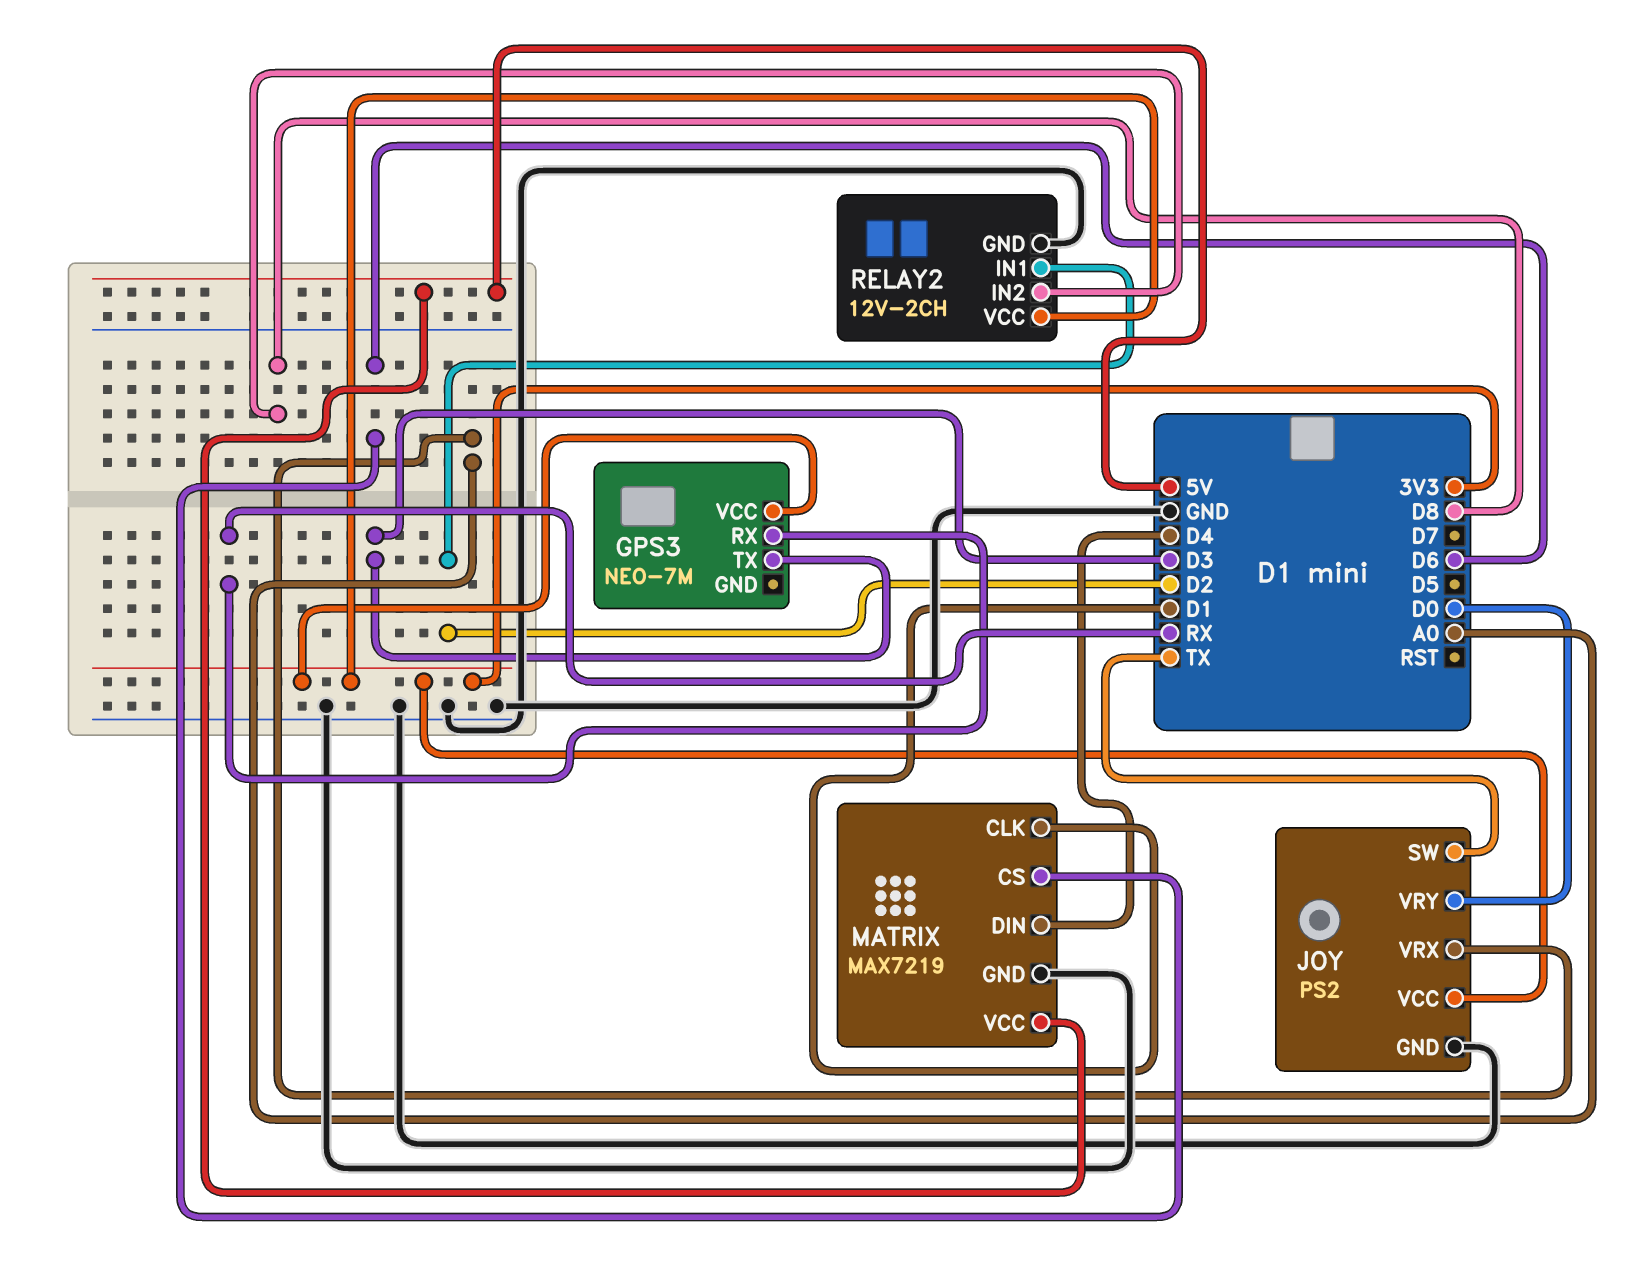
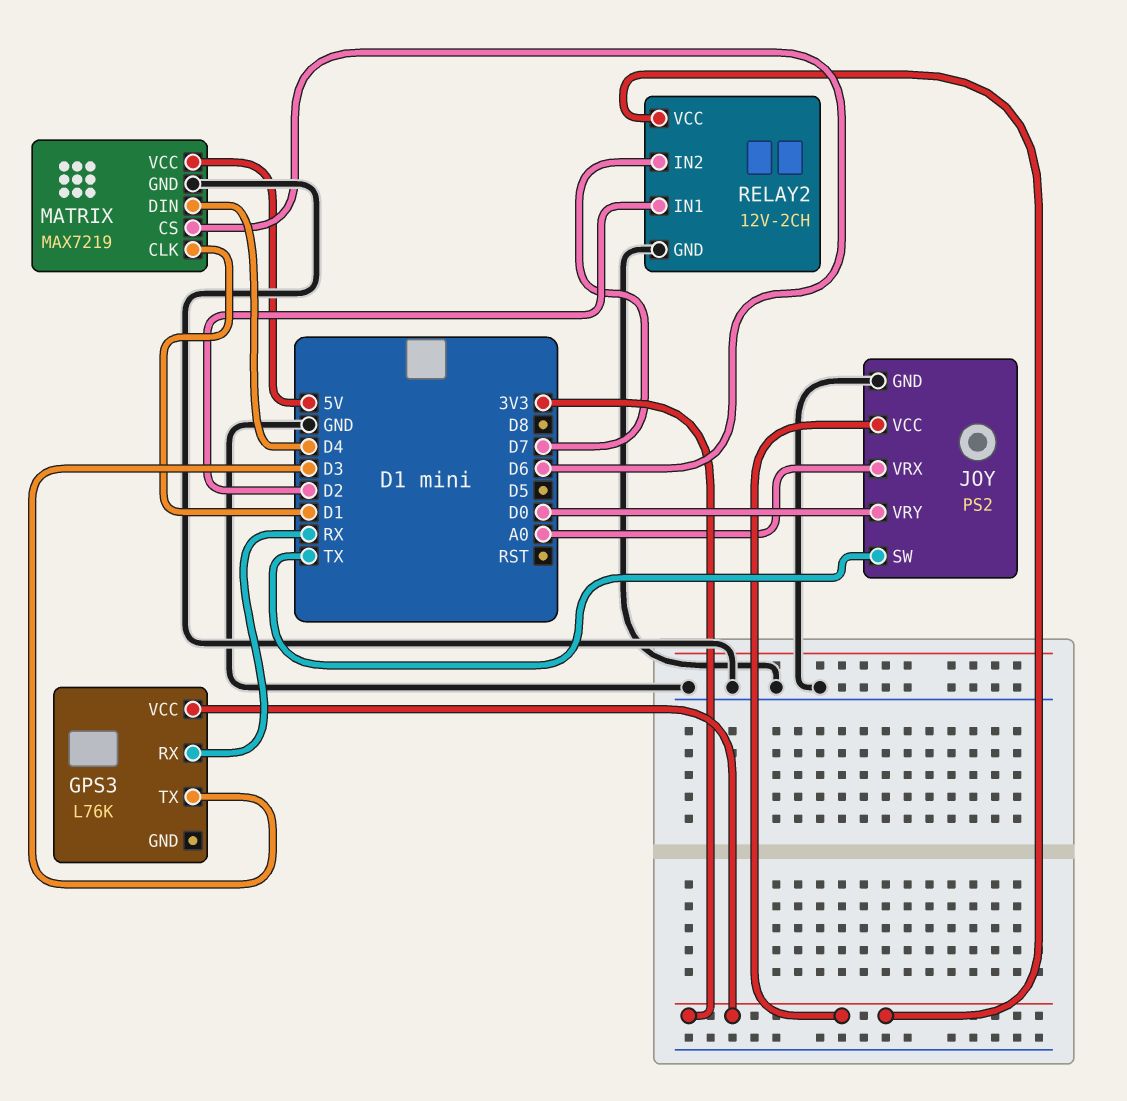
GPS3: NEO-7M -> L76K
RELAY2 pin IN2: D8 -> D7

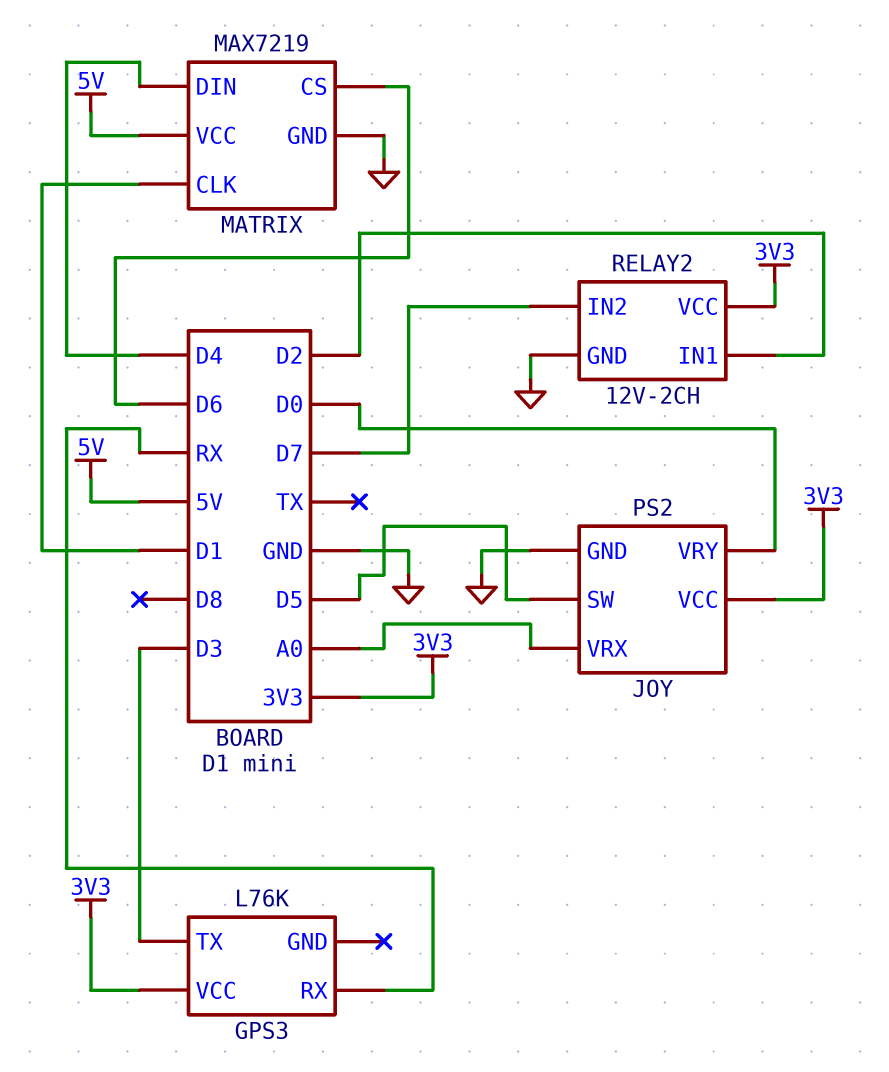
JOY pin SW: TX -> D5

